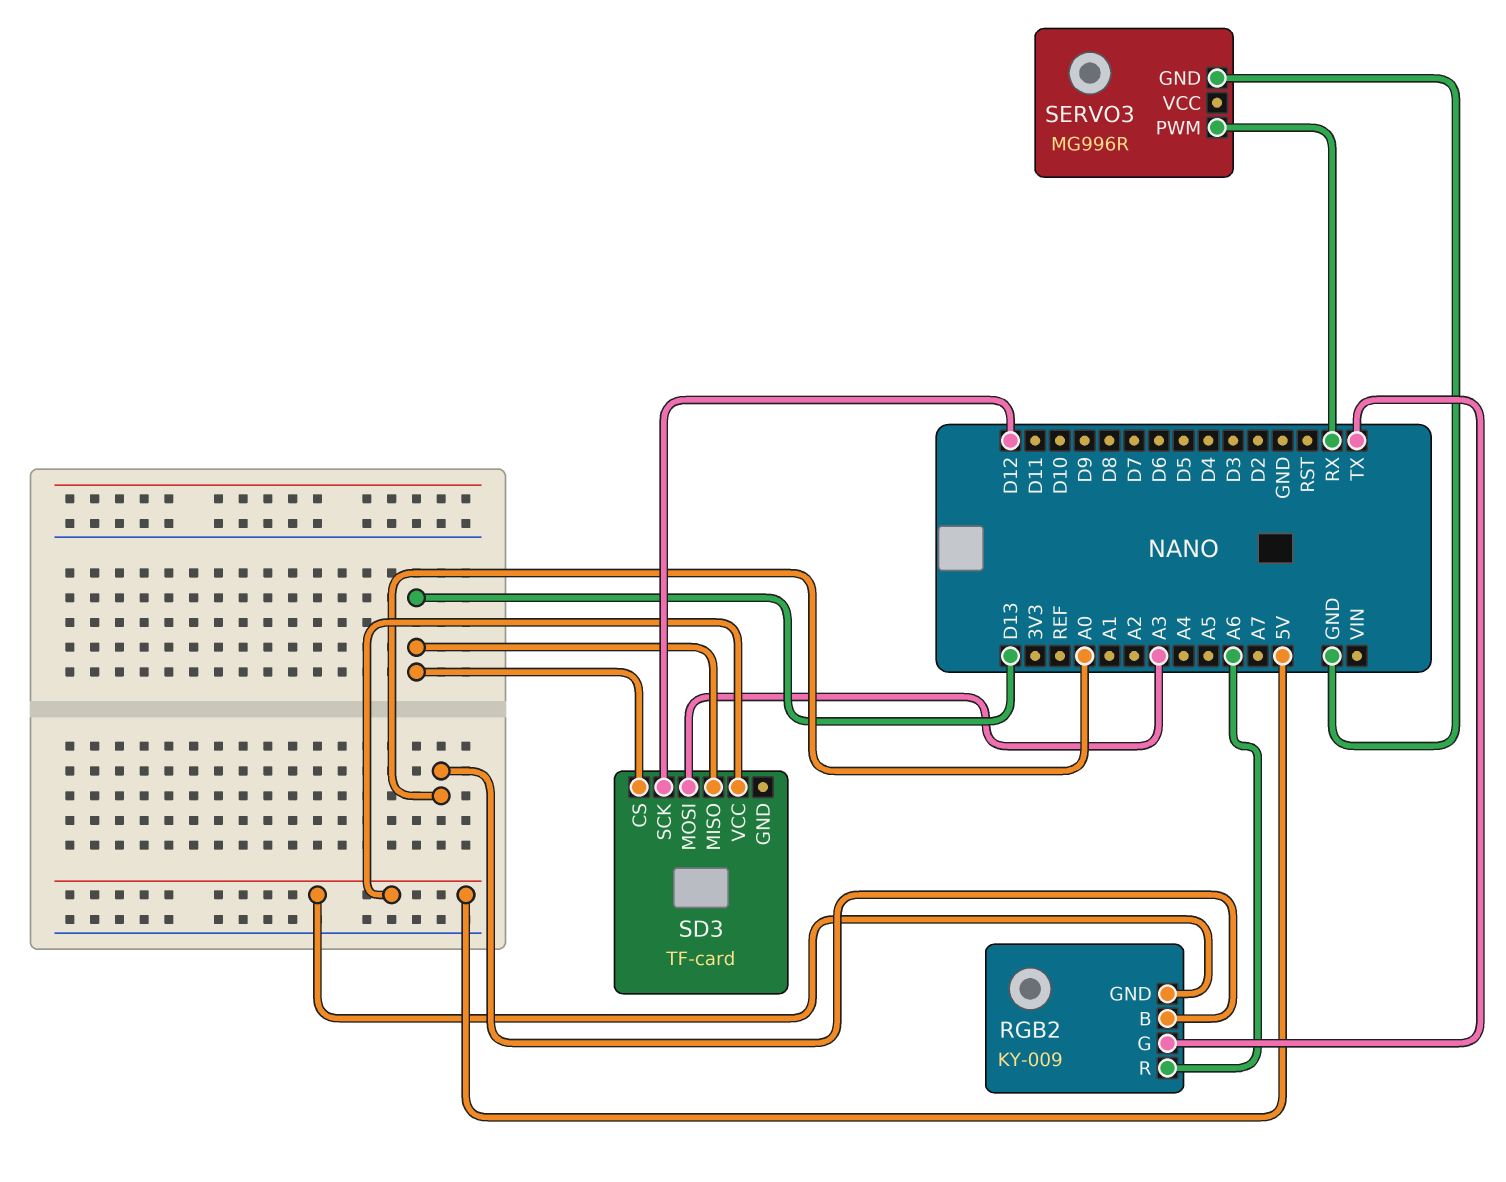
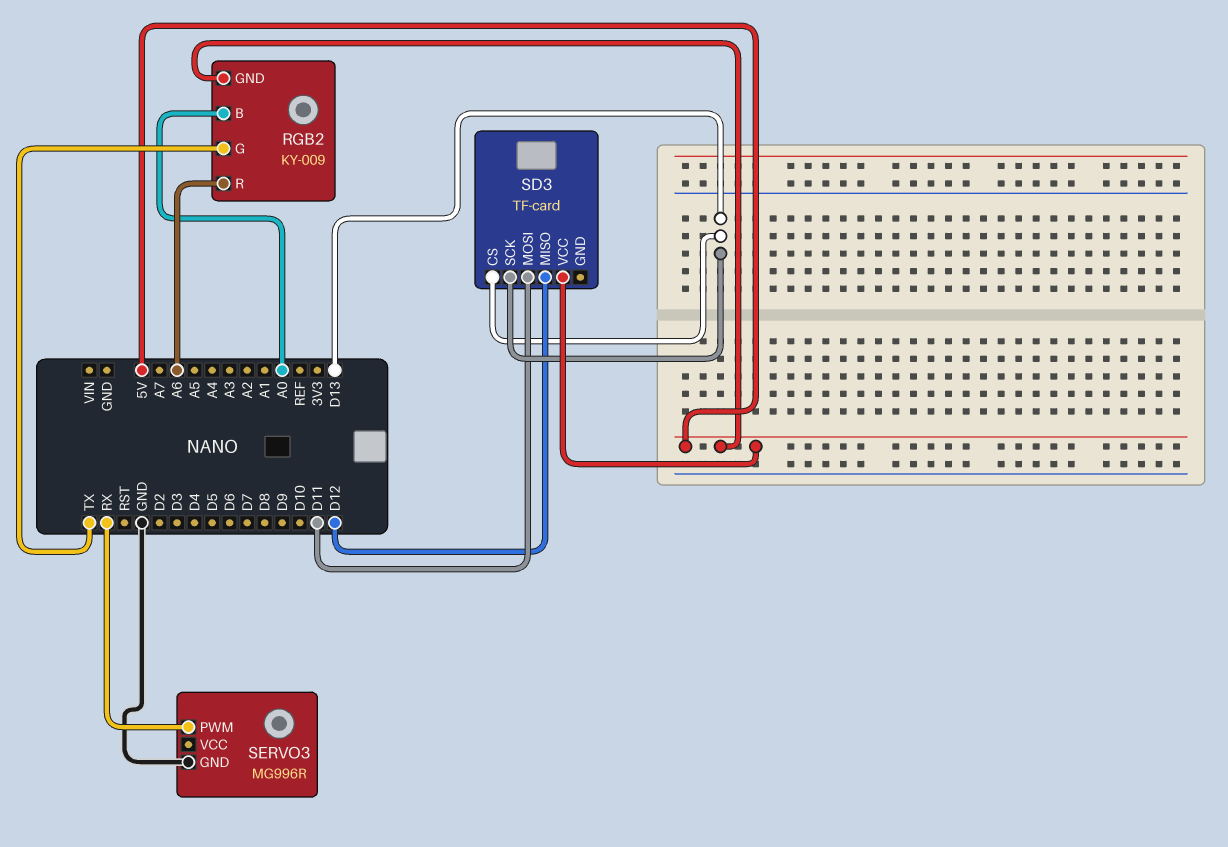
SD3 pin MISO: D13 -> D12
SD3 pin MOSI: A3 -> D11
SD3 pin SCK: D12 -> D13

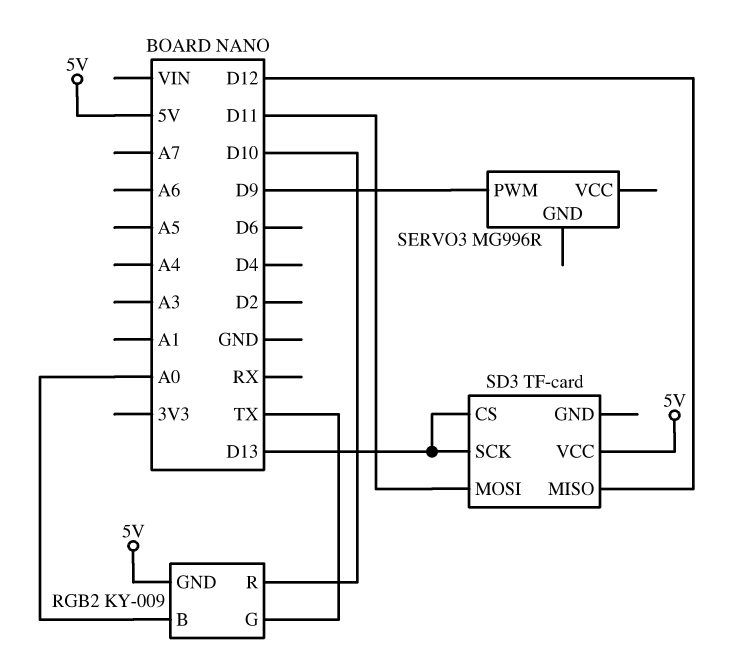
RGB2 pin R: A6 -> D10
SERVO3 pin GND: GND -> none
SERVO3 pin PWM: RX -> D9

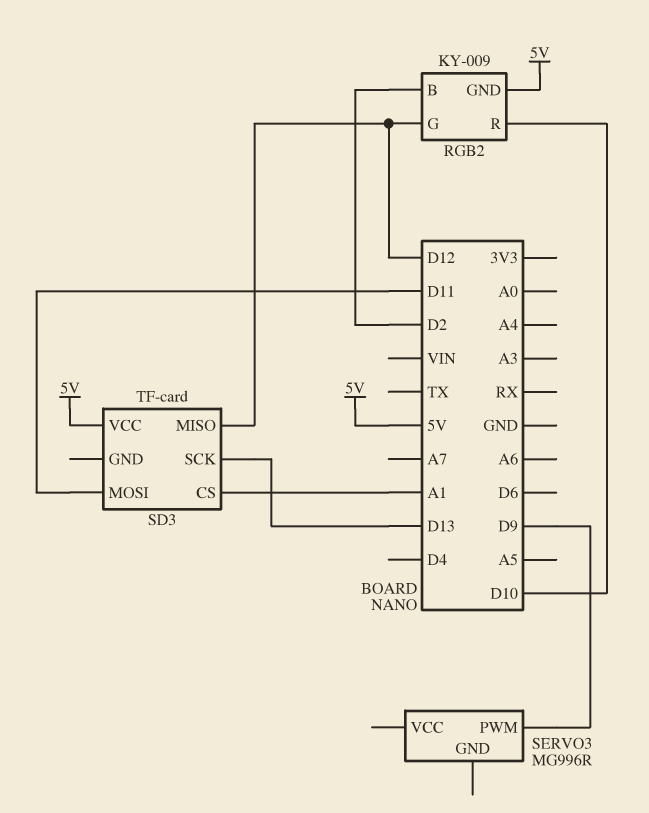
RGB2 pin B: A0 -> D2
RGB2 pin G: TX -> D12
SD3 pin CS: D13 -> A1

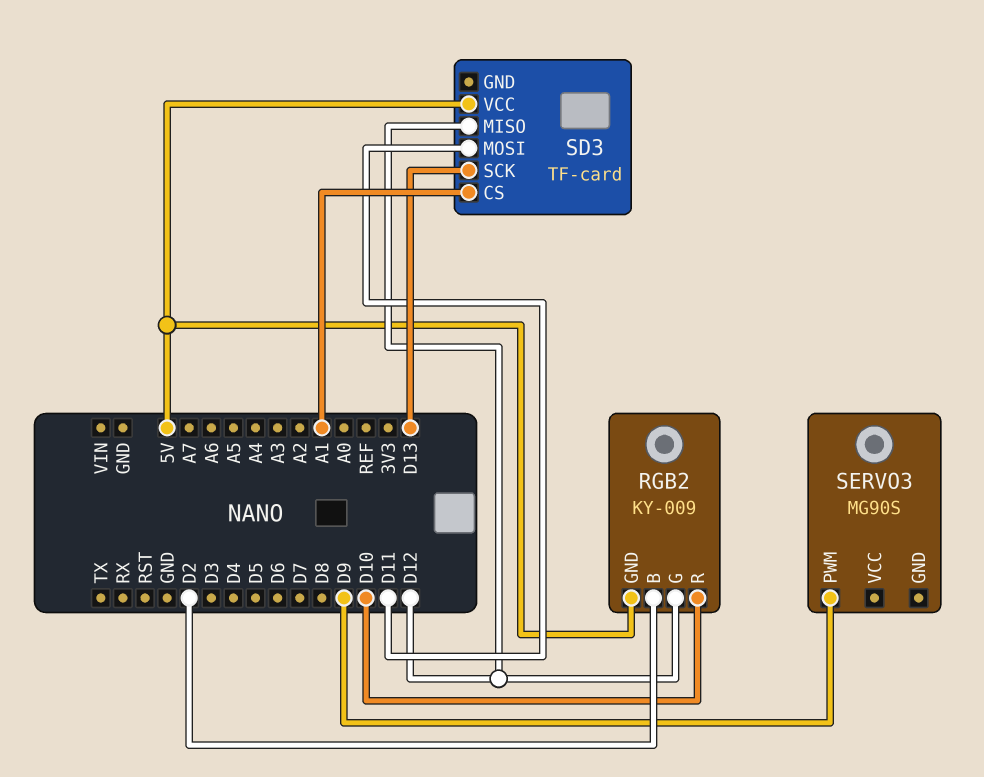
SERVO3: MG996R -> MG90S

